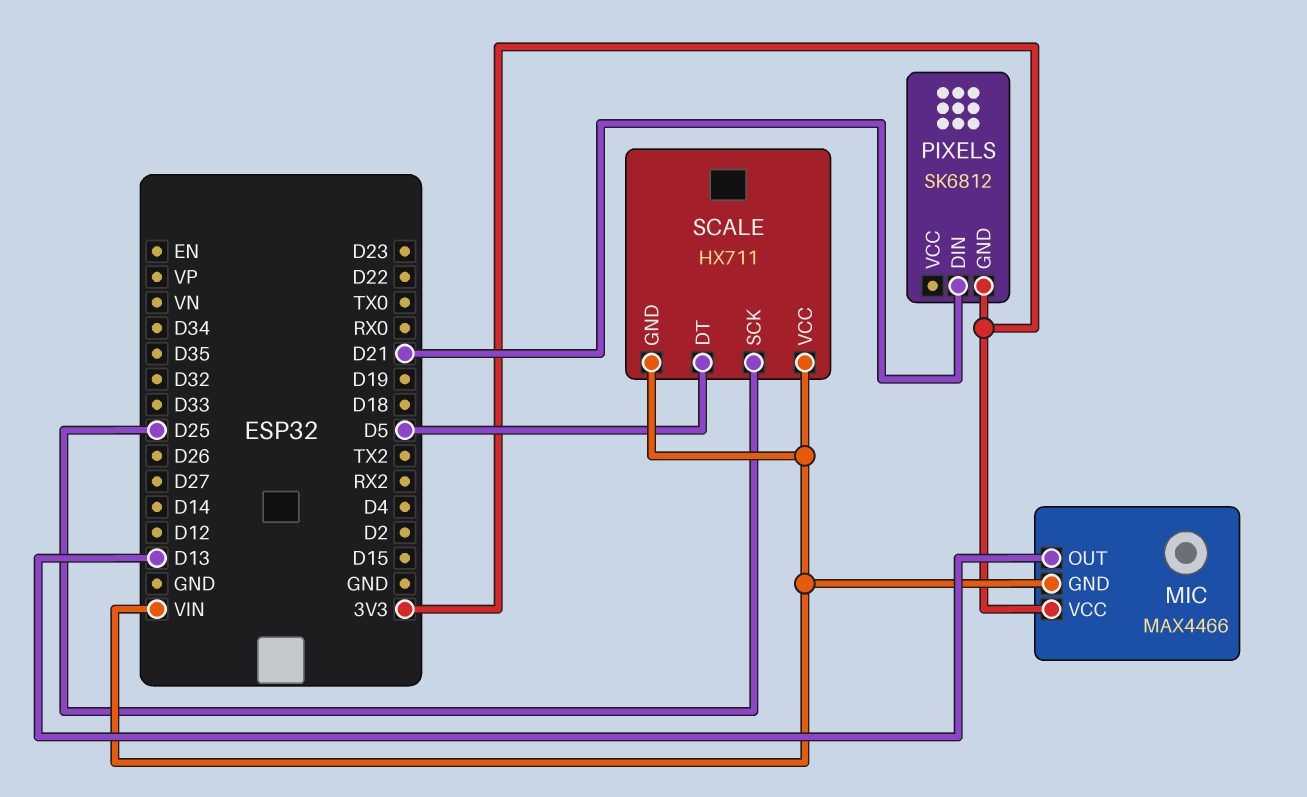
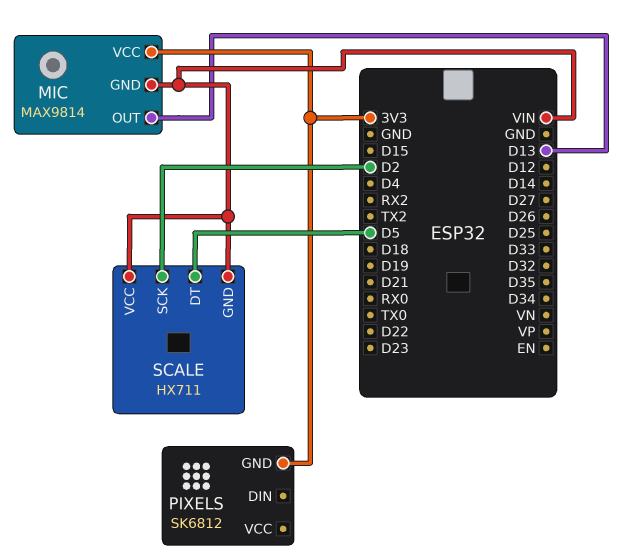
MIC: MAX4466 -> MAX9814
PIXELS pin DIN: D21 -> none
SCALE pin SCK: D25 -> D2

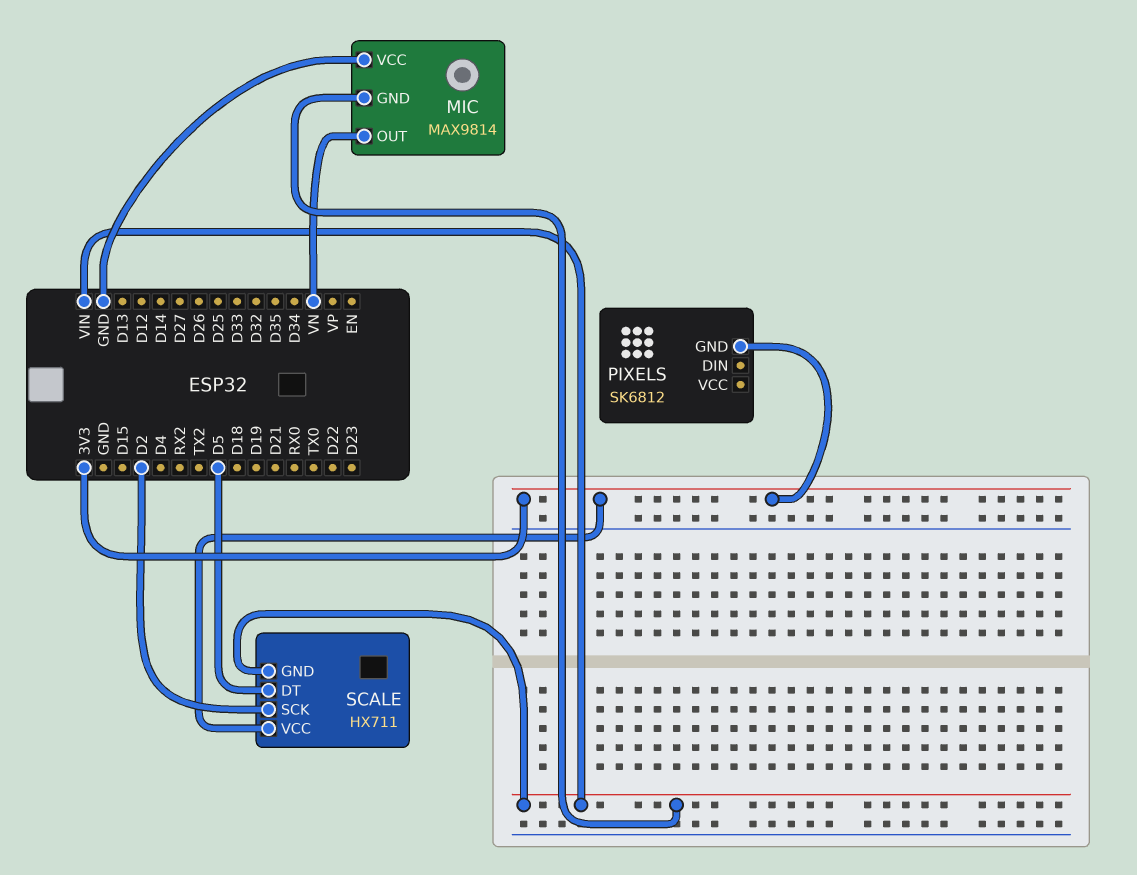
MIC pin OUT: D13 -> VN
MIC pin VCC: 3V3 -> GND
SCALE pin VCC: VIN -> 3V3

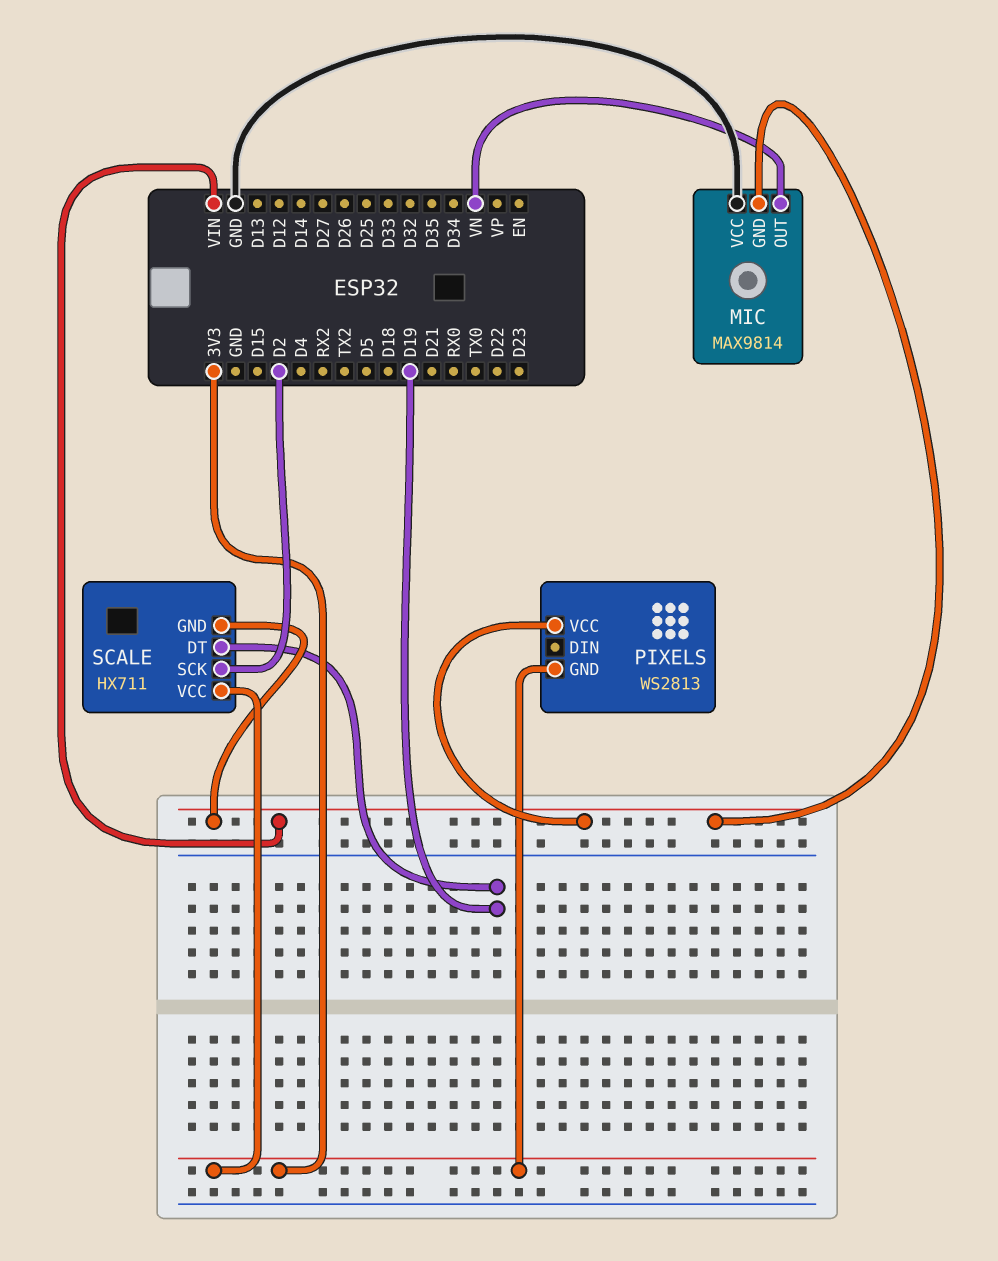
PIXELS: SK6812 -> WS2813
PIXELS pin VCC: none -> VIN
SCALE pin DT: D5 -> D19

